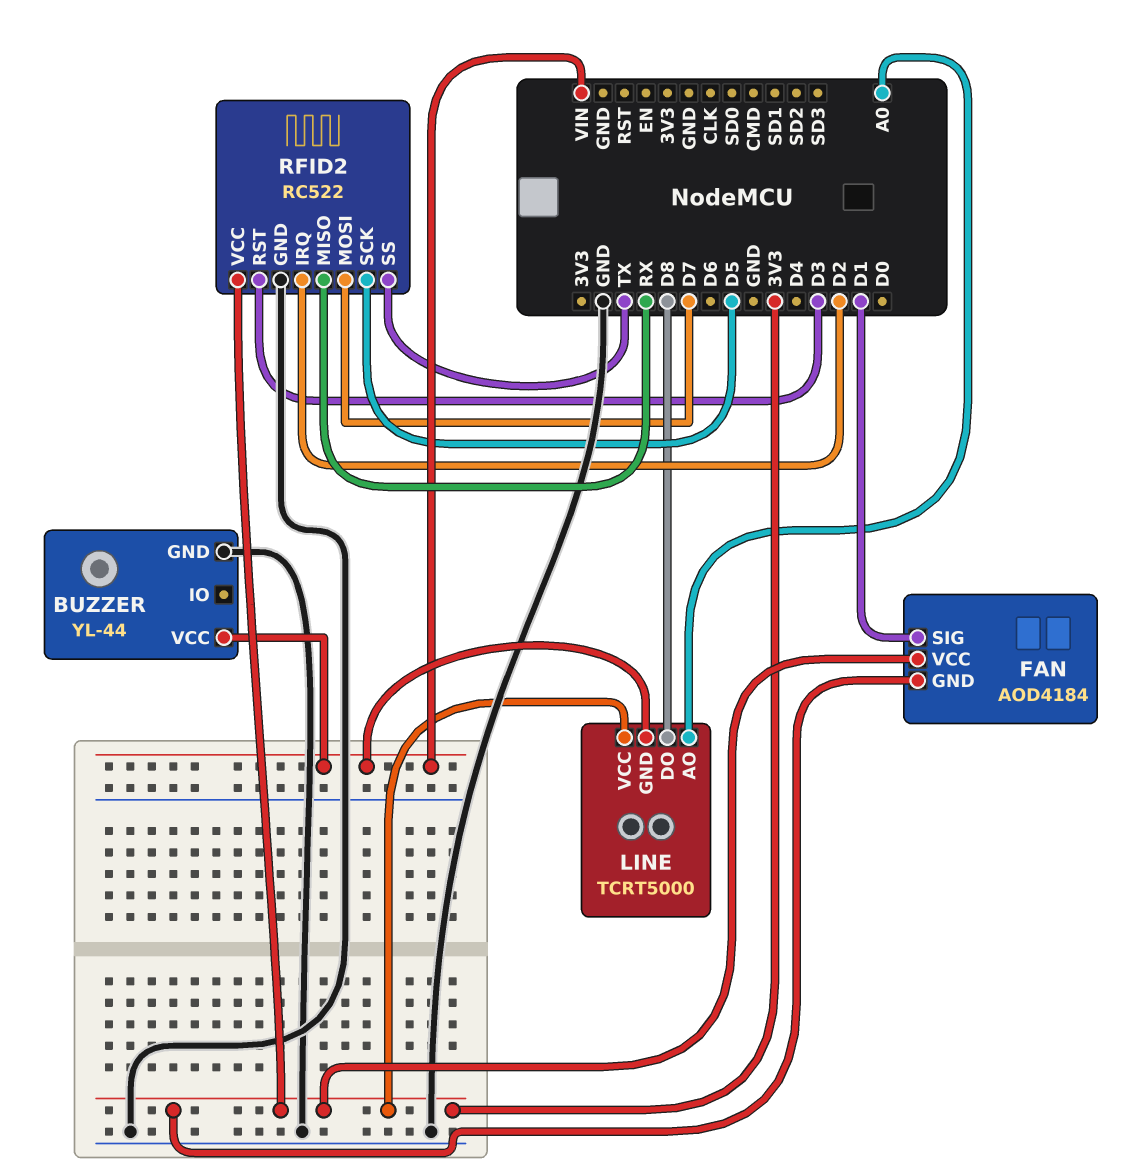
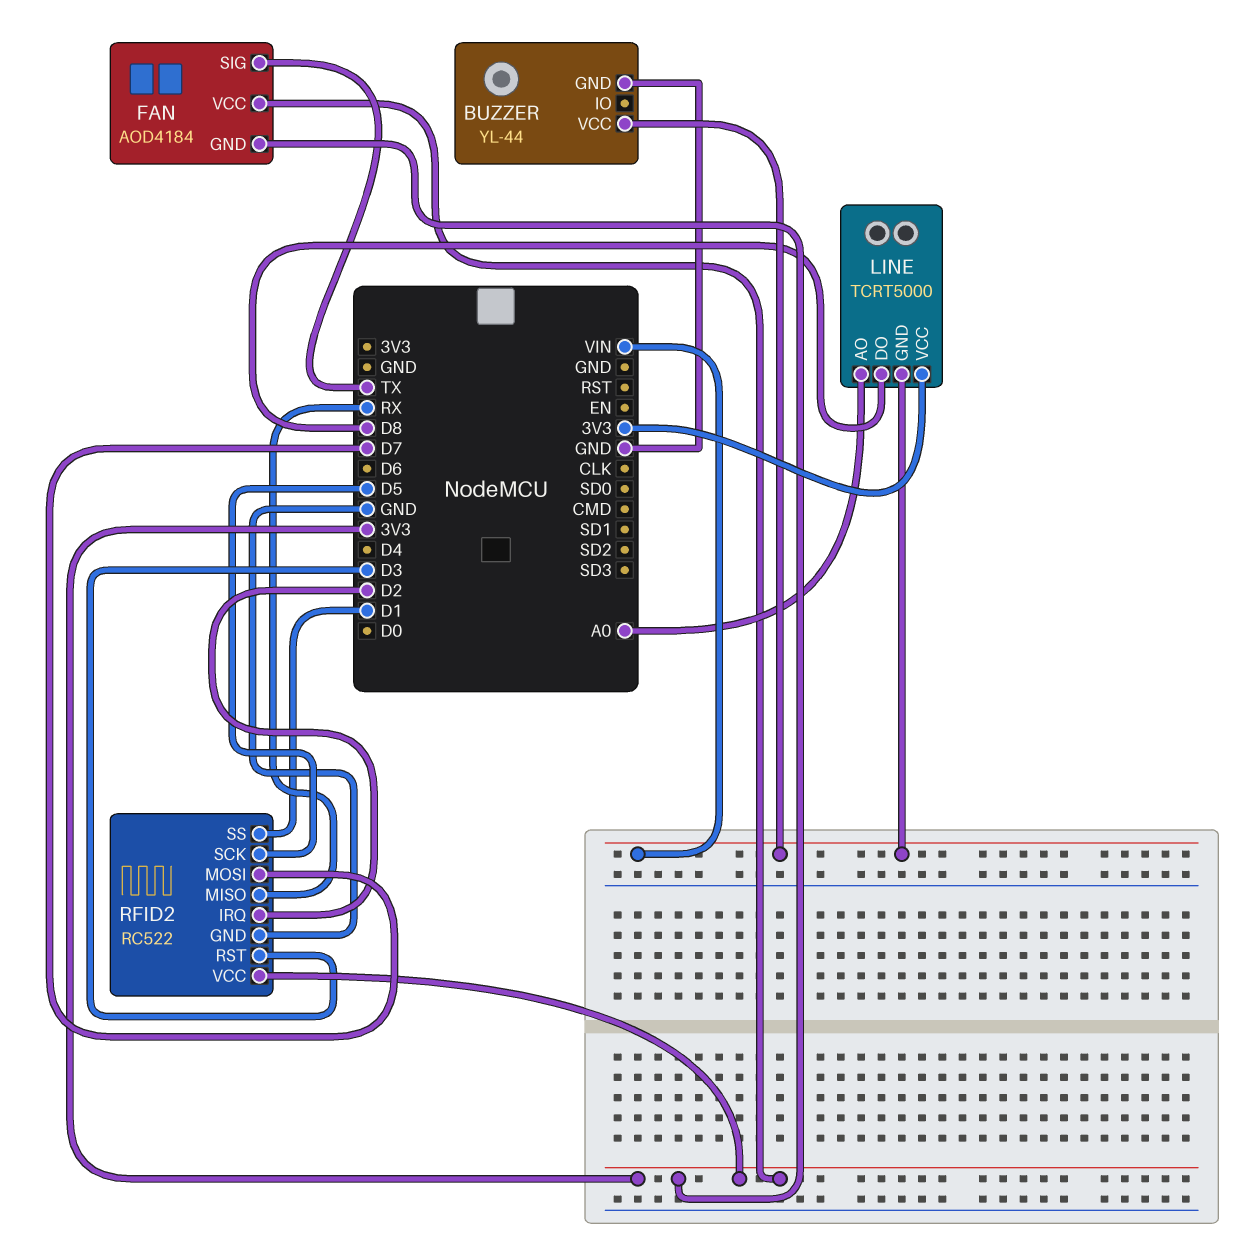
FAN pin SIG: D1 -> TX
RFID2 pin SS: TX -> D1

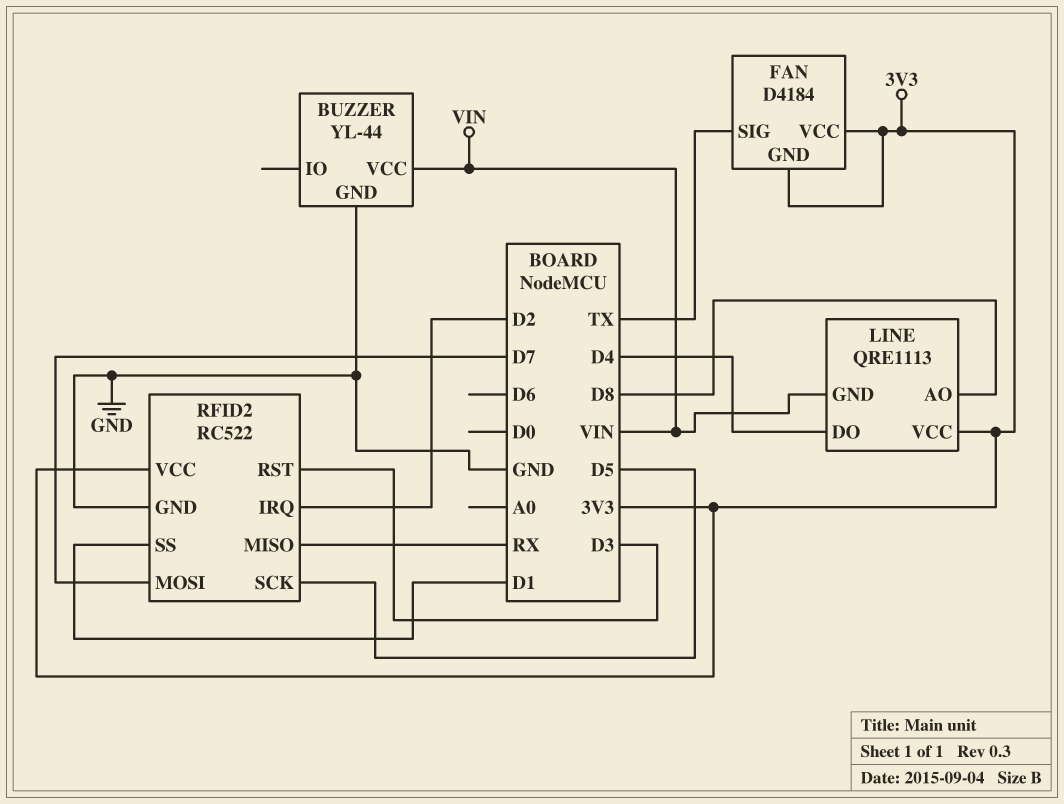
FAN: AOD4184 -> D4184
LINE: TCRT5000 -> QRE1113
LINE pin AO: A0 -> D8
LINE pin DO: D8 -> D4

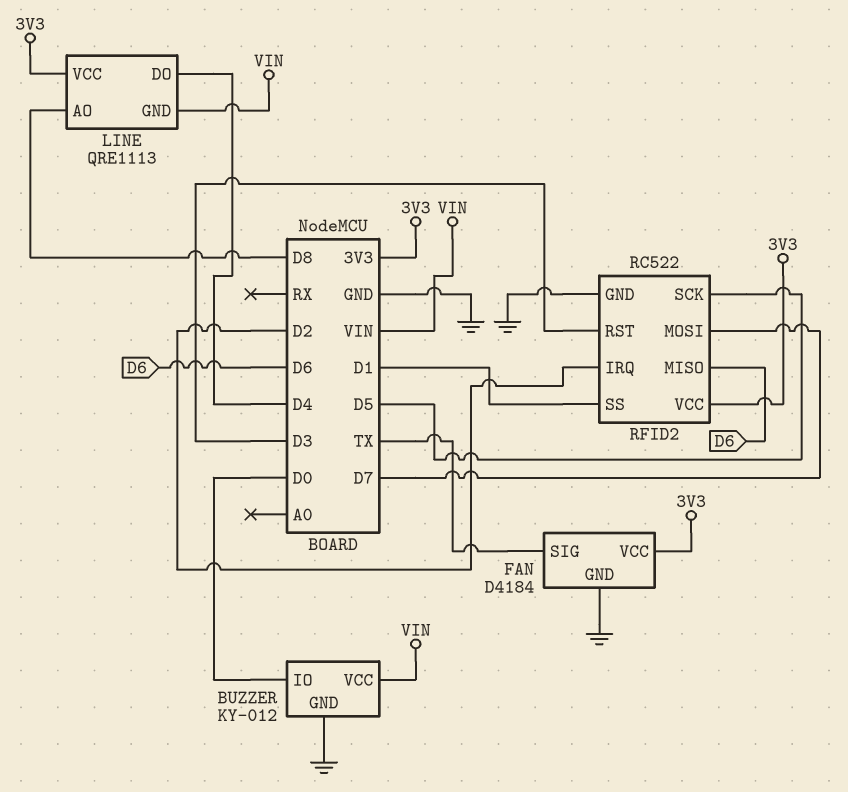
BUZZER: YL-44 -> KY-012
BUZZER pin IO: none -> D0
FAN pin GND: 3V3 -> GND
RFID2 pin MISO: RX -> D6

